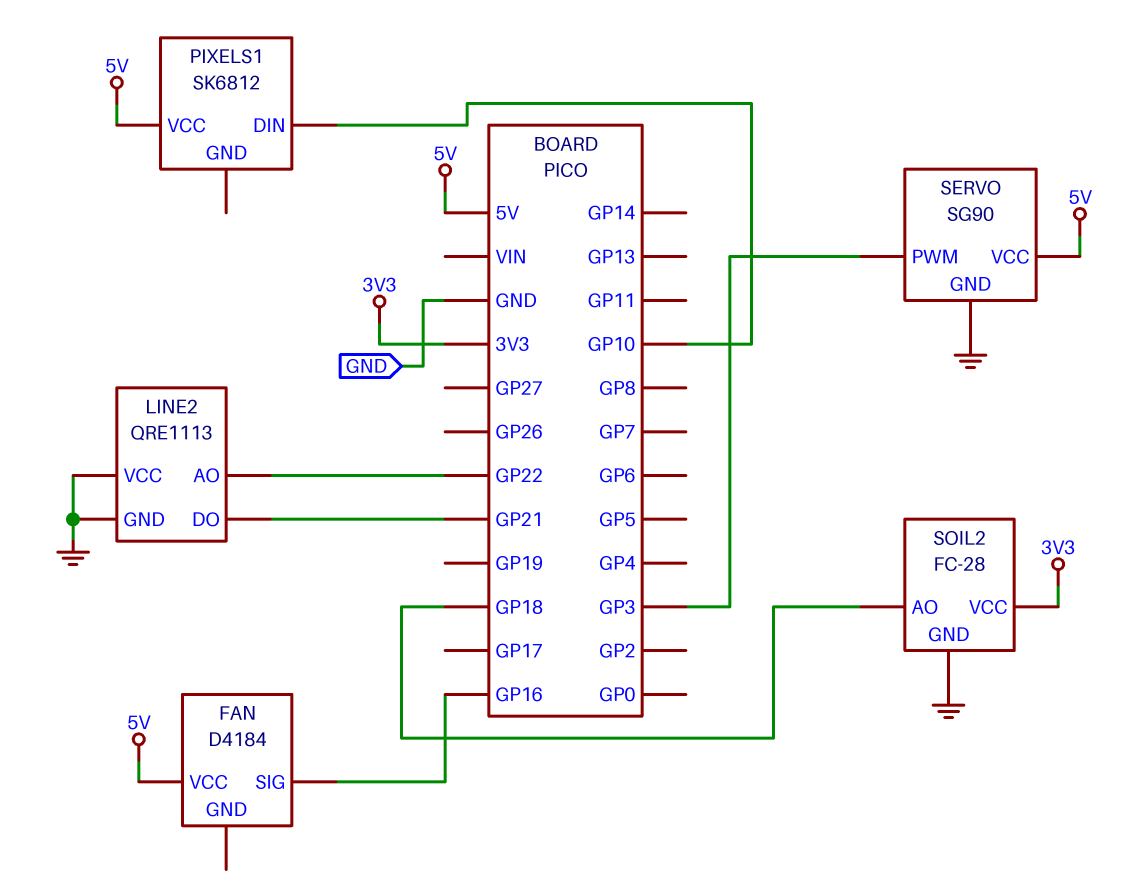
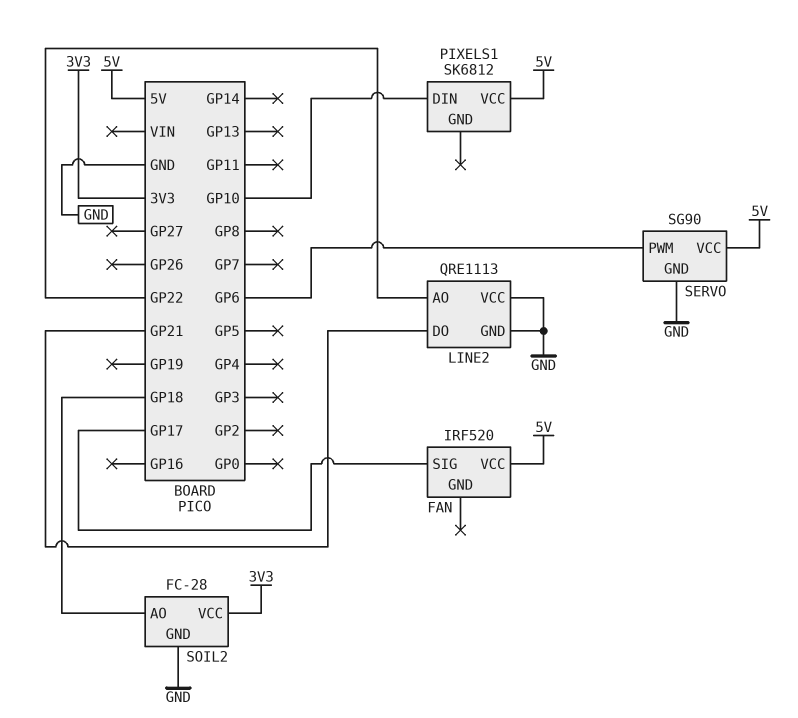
FAN: D4184 -> IRF520
FAN pin SIG: GP16 -> GP17
SERVO pin PWM: GP3 -> GP6

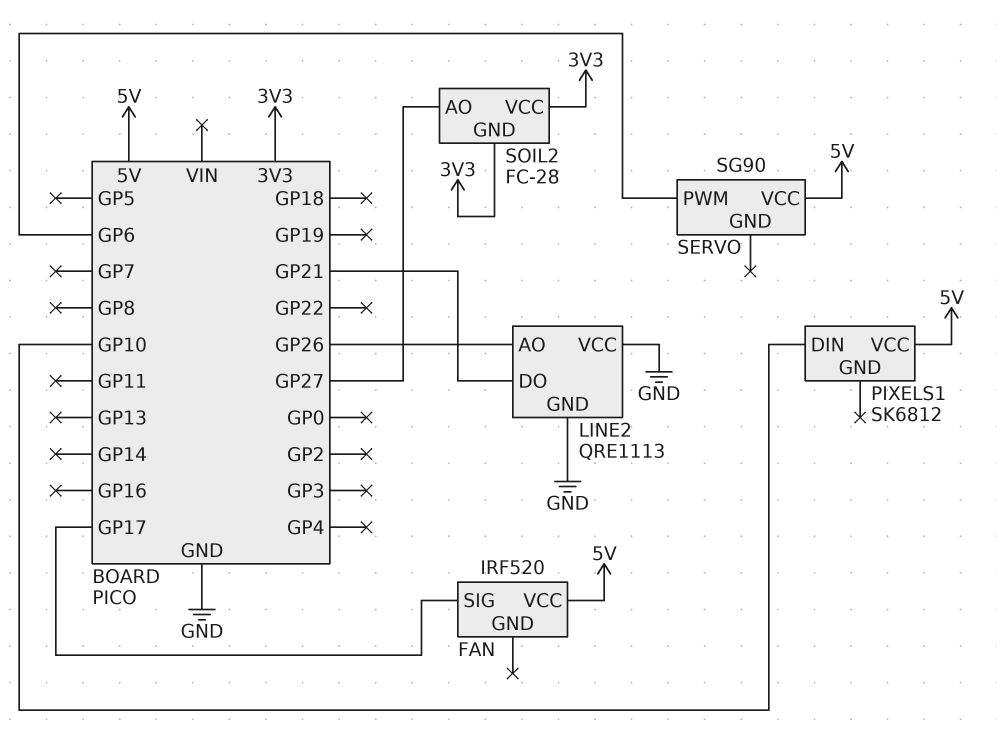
LINE2 pin AO: GP22 -> GP26
SERVO pin GND: GND -> none
SOIL2 pin AO: GP18 -> GP27
SOIL2 pin GND: GND -> 3V3

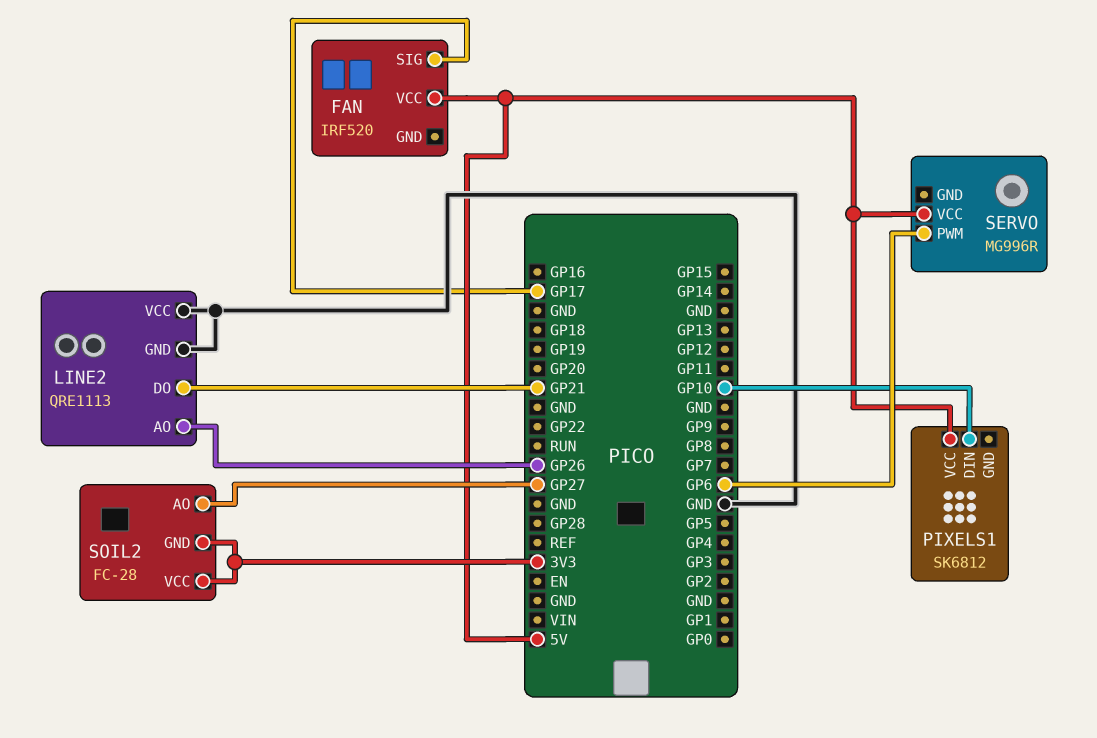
SERVO: SG90 -> MG996R

